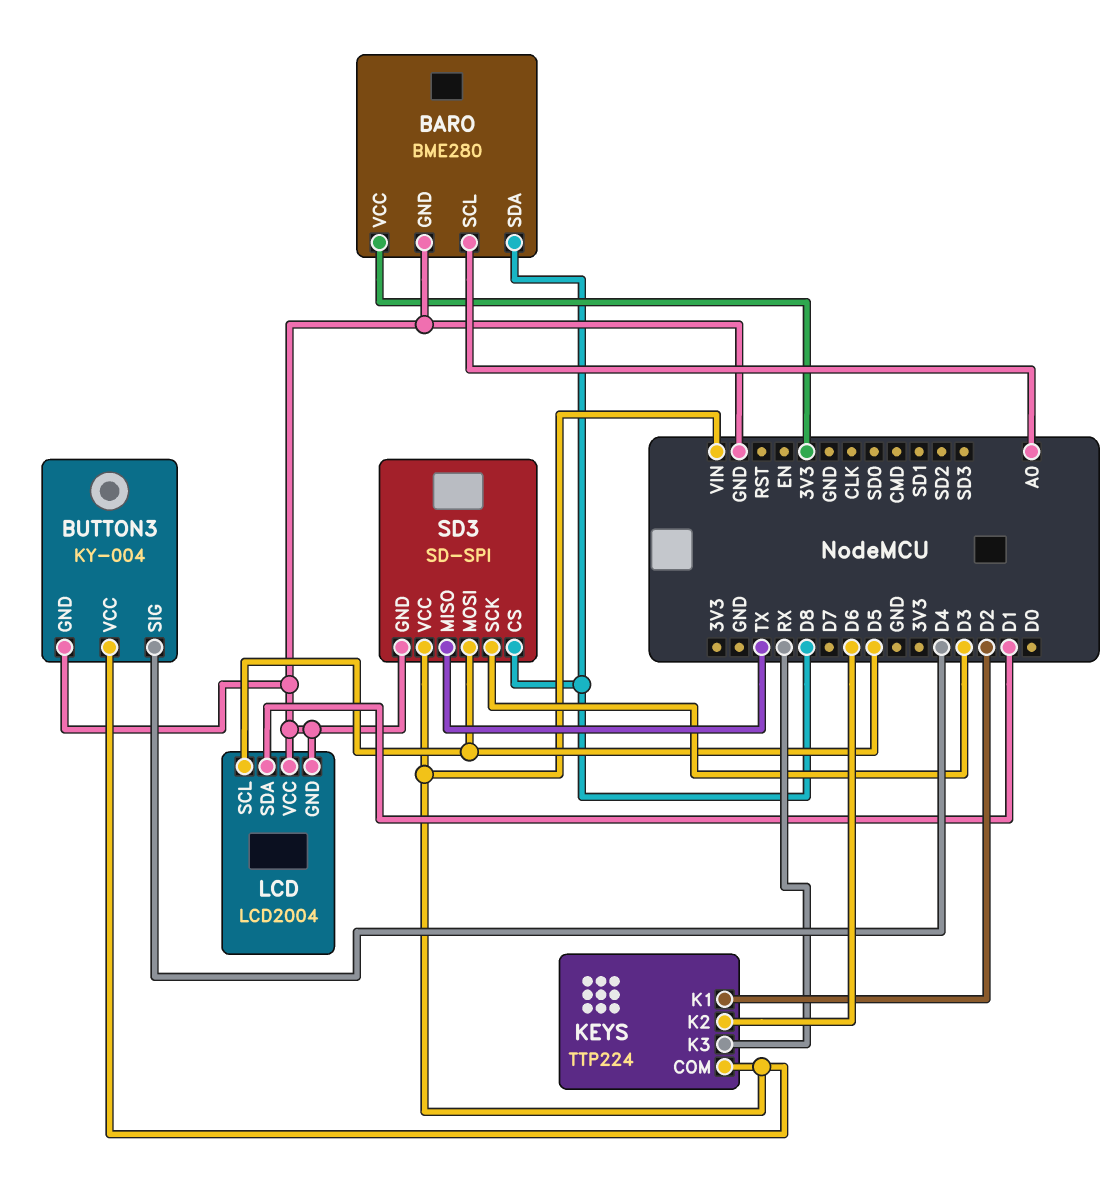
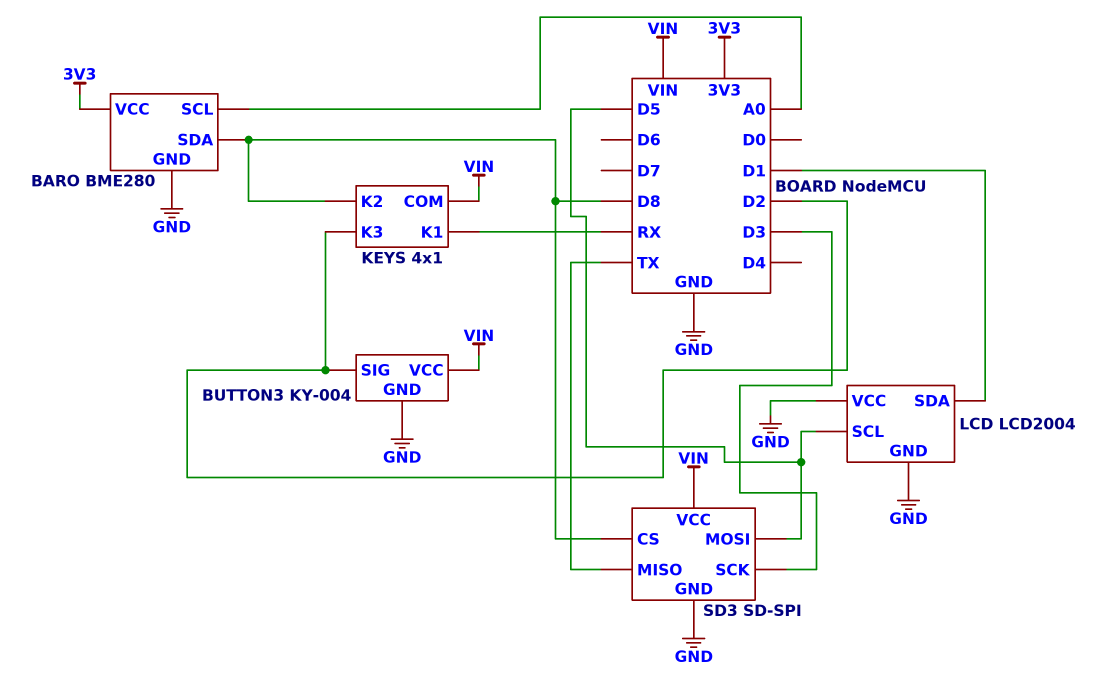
BUTTON3 pin SIG: D4 -> D2
KEYS: TTP224 -> 4x1
KEYS pin K1: D2 -> RX
KEYS pin K2: D6 -> D8
KEYS pin K3: RX -> D2

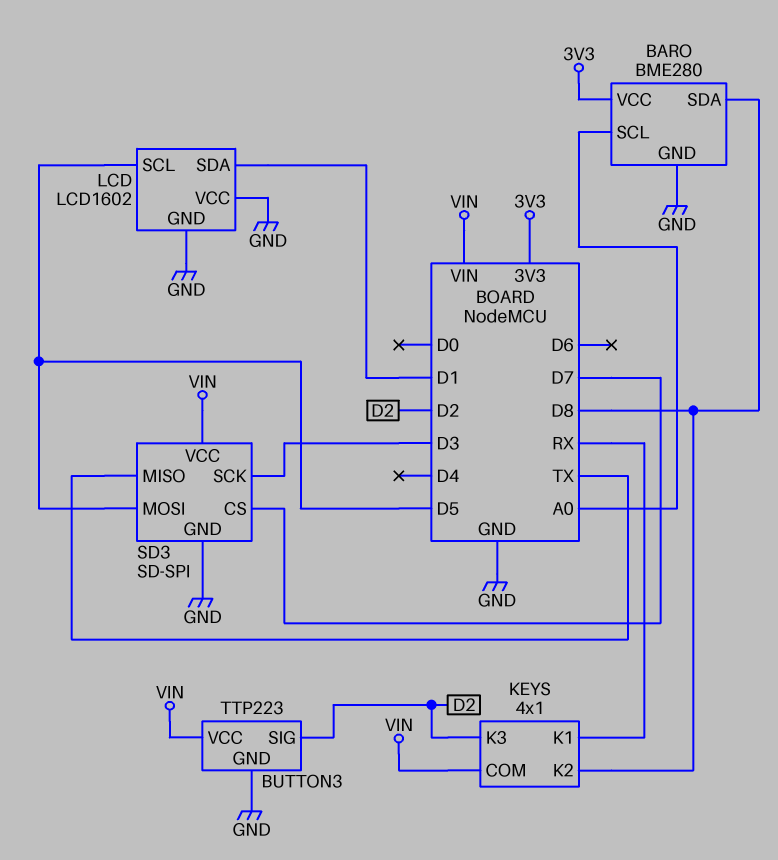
BUTTON3: KY-004 -> TTP223
LCD: LCD2004 -> LCD1602
SD3 pin CS: D8 -> D7

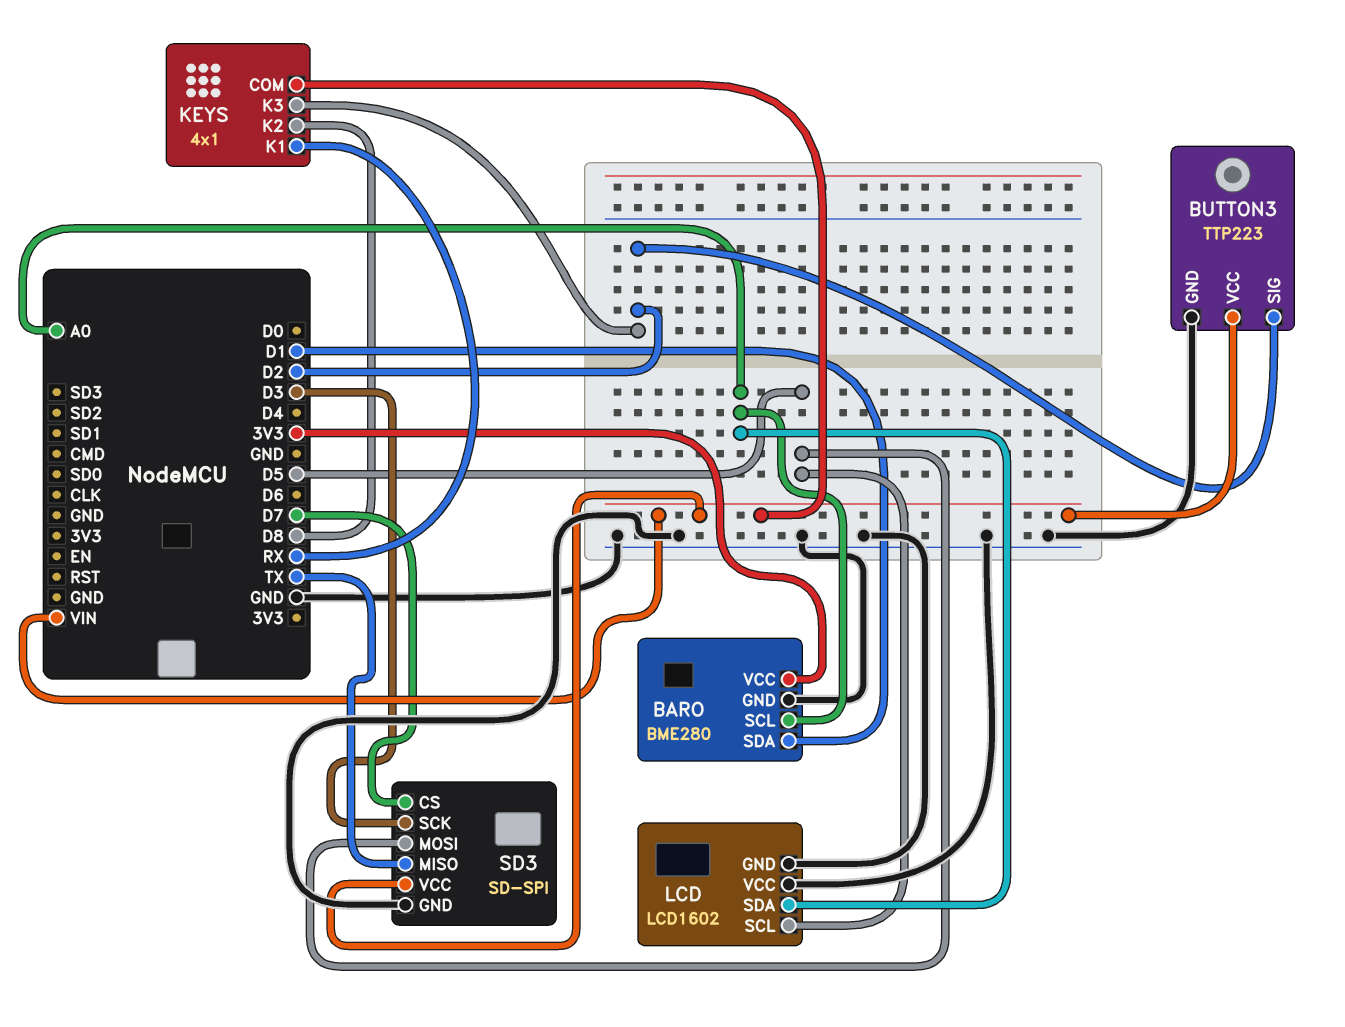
BARO pin SDA: D8 -> D1
LCD pin SDA: D1 -> A0

